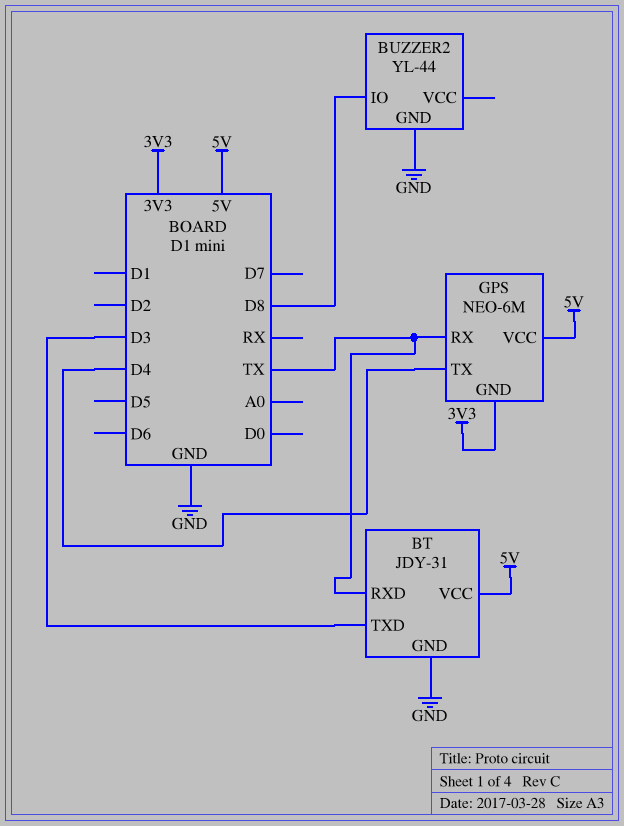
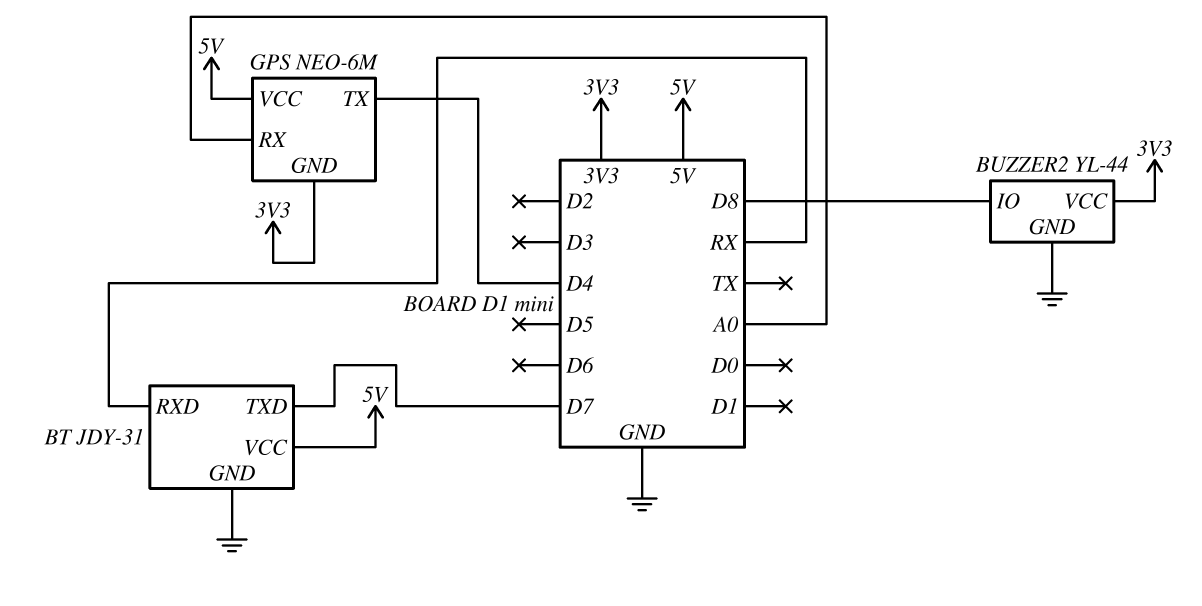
BT pin RXD: TX -> RX
BT pin TXD: D3 -> D7
BUZZER2 pin VCC: none -> 3V3
GPS pin RX: TX -> A0

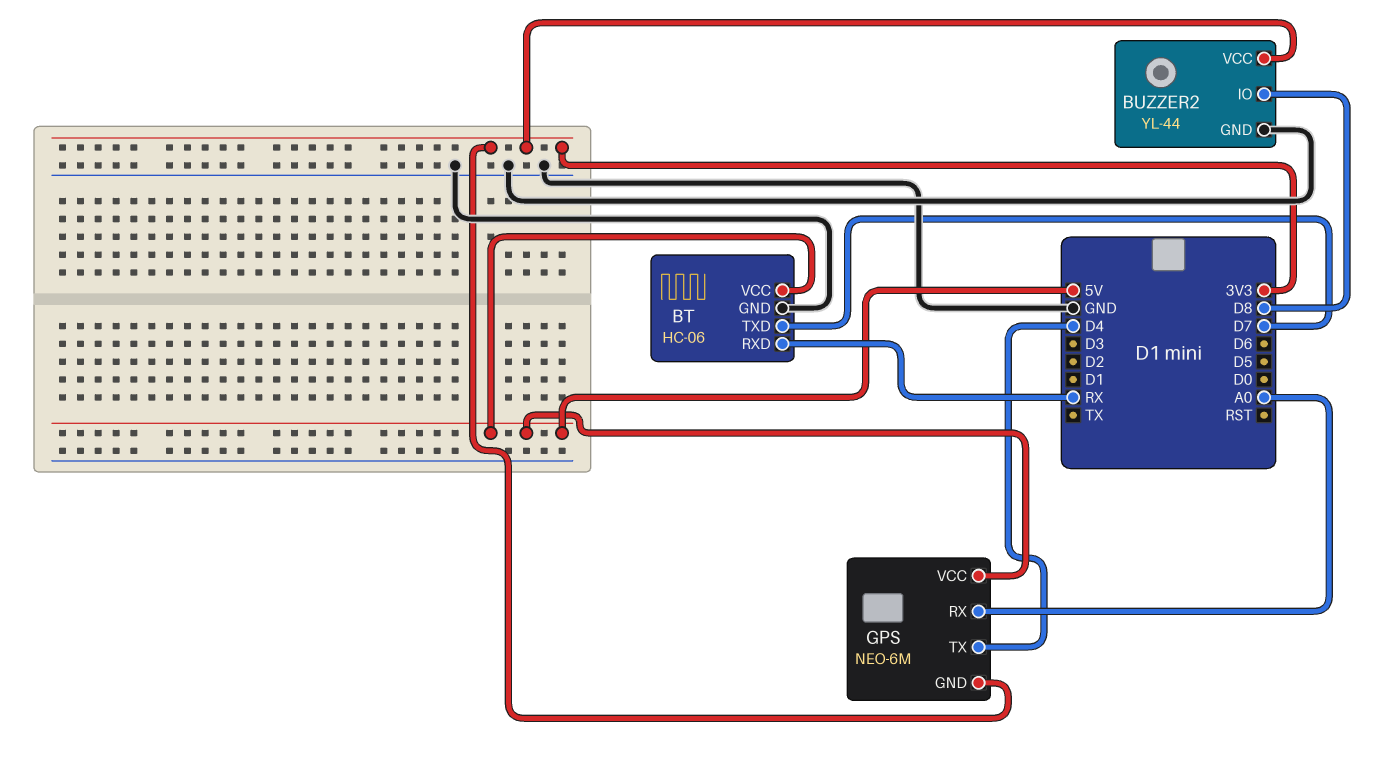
BT: JDY-31 -> HC-06

